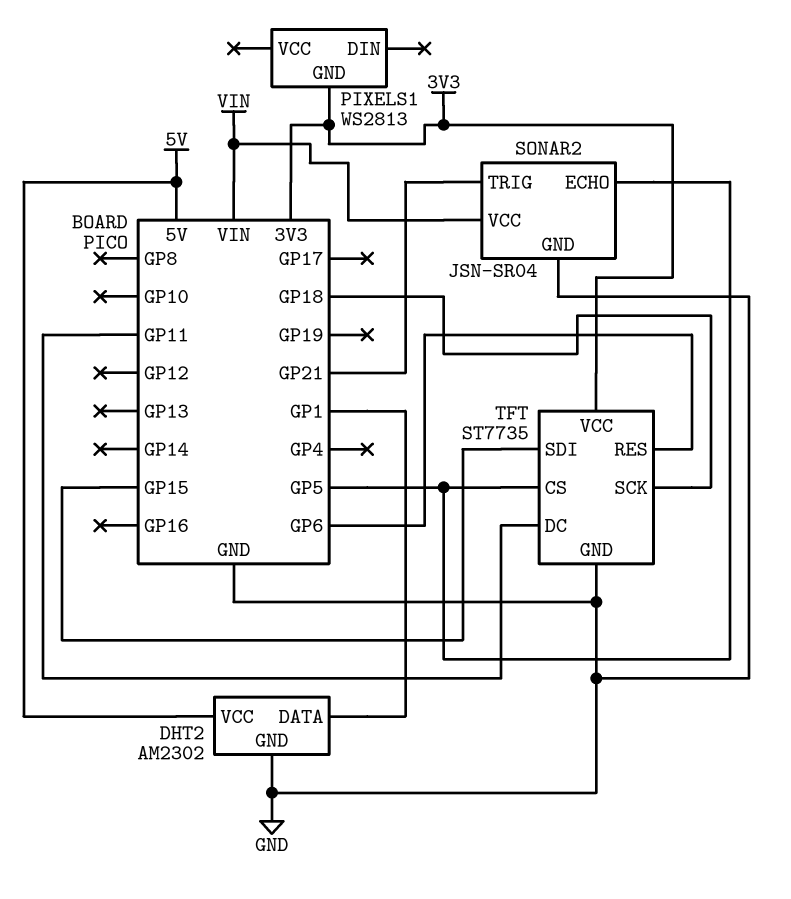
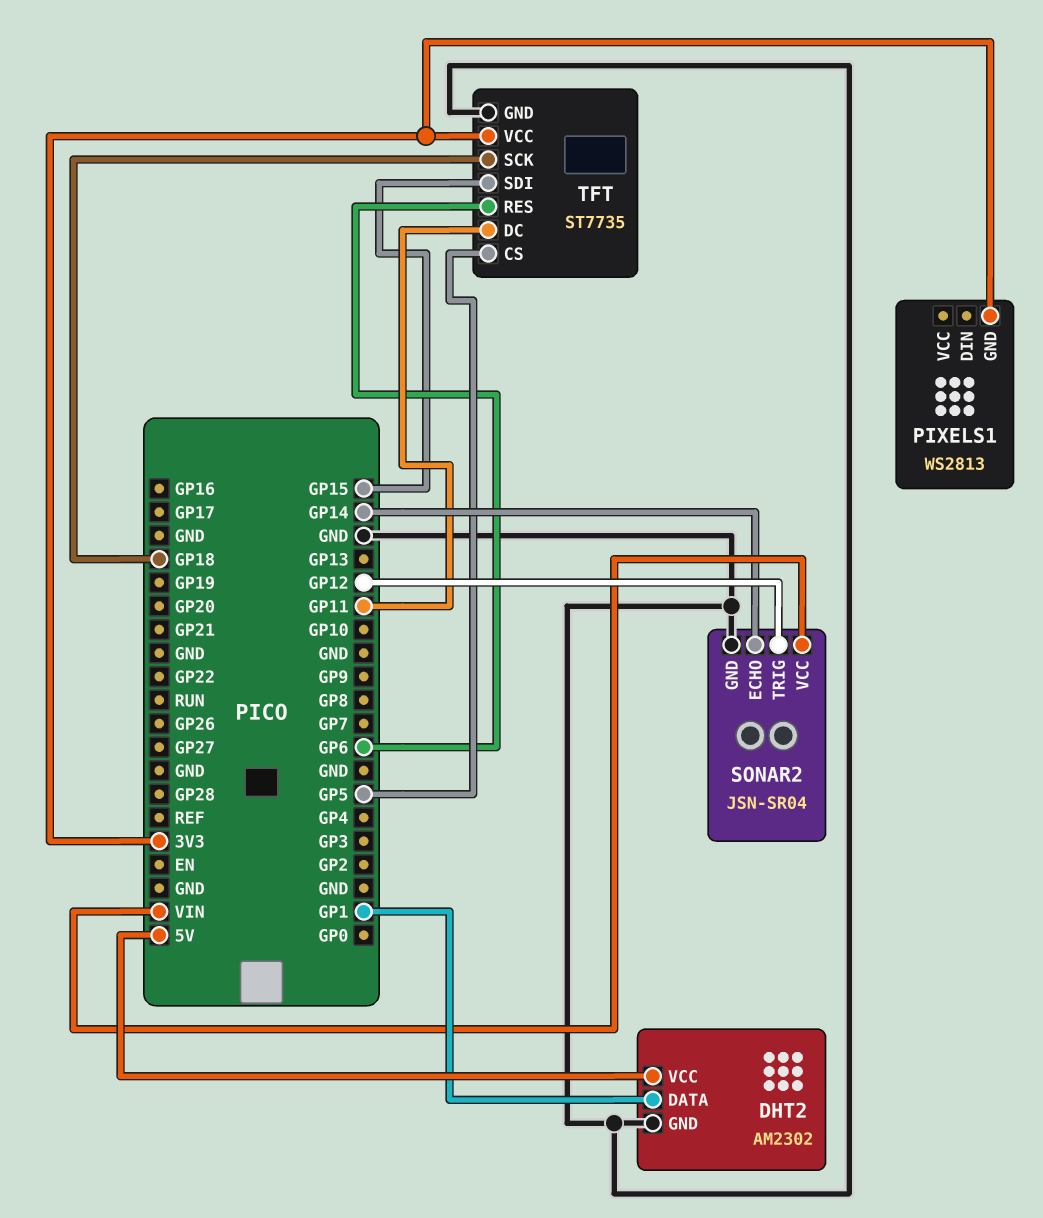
SONAR2 pin ECHO: GP5 -> GP14
SONAR2 pin TRIG: GP21 -> GP12

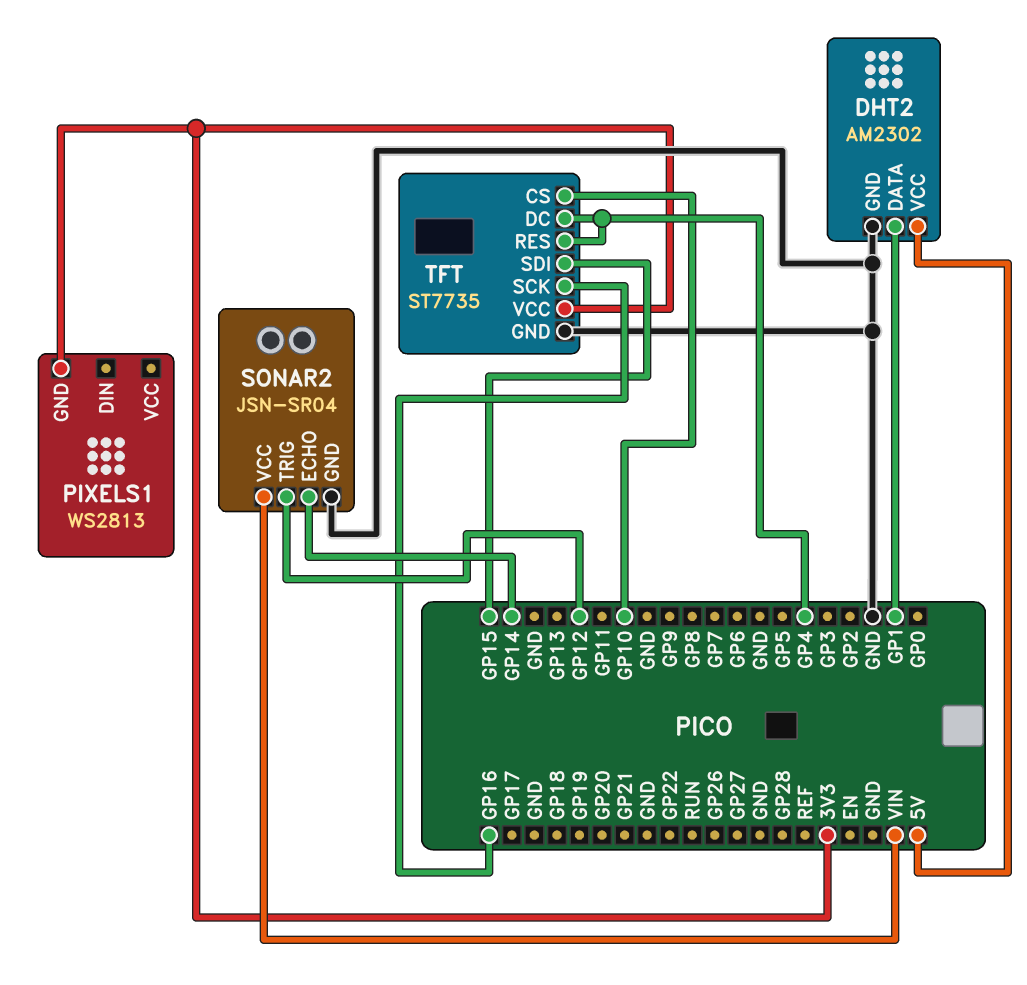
TFT pin CS: GP5 -> GP10
TFT pin DC: GP11 -> GP4
TFT pin RES: GP6 -> GP4
TFT pin SCK: GP18 -> GP16

